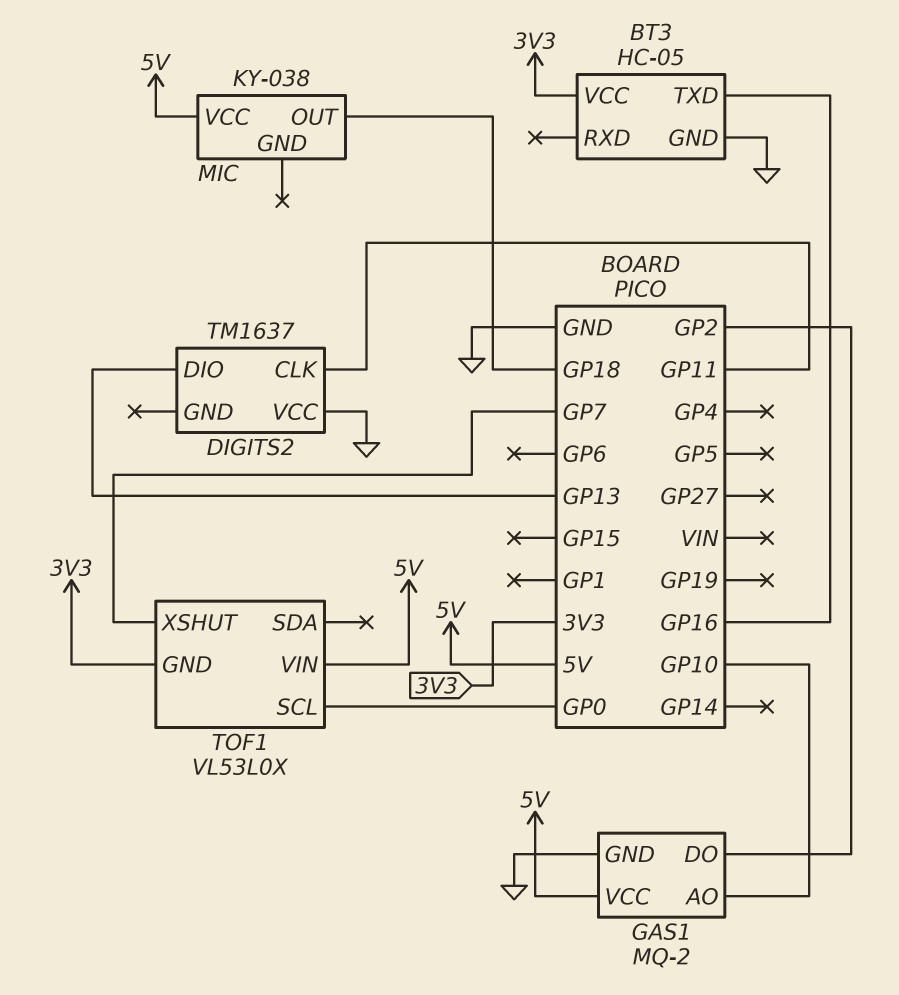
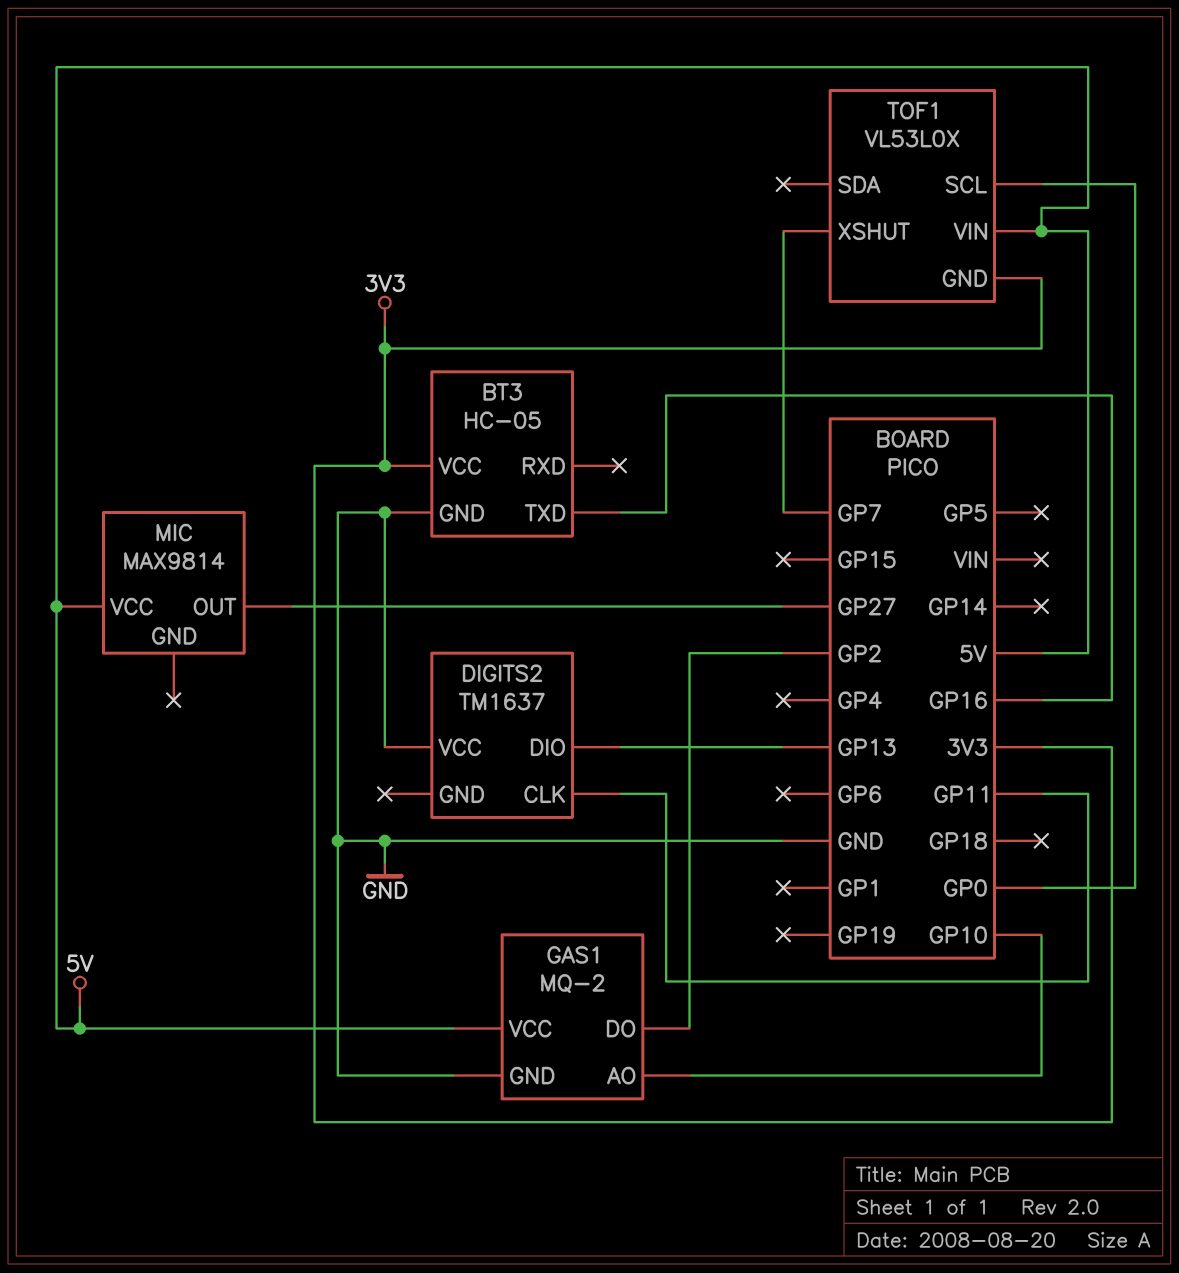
MIC: KY-038 -> MAX9814
MIC pin OUT: GP18 -> GP27

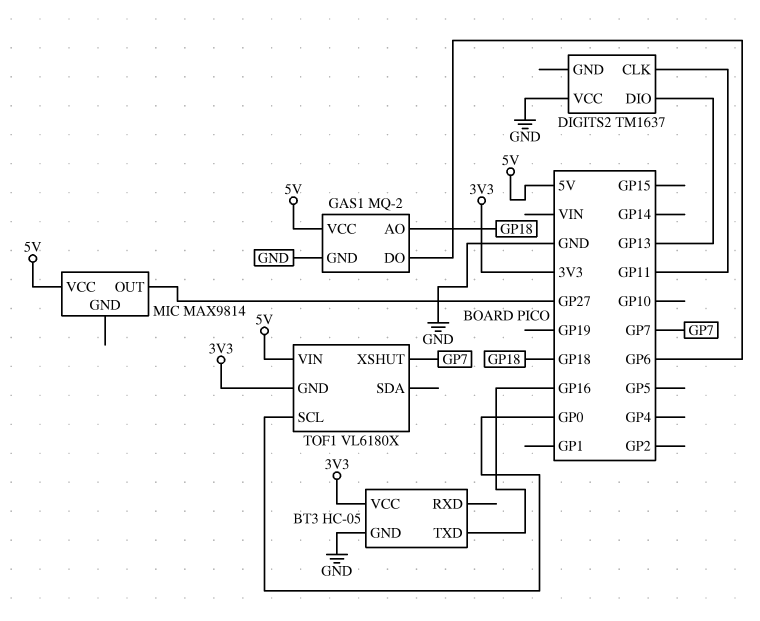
GAS1 pin AO: GP10 -> GP18
GAS1 pin DO: GP2 -> GP6
TOF1: VL53L0X -> VL6180X

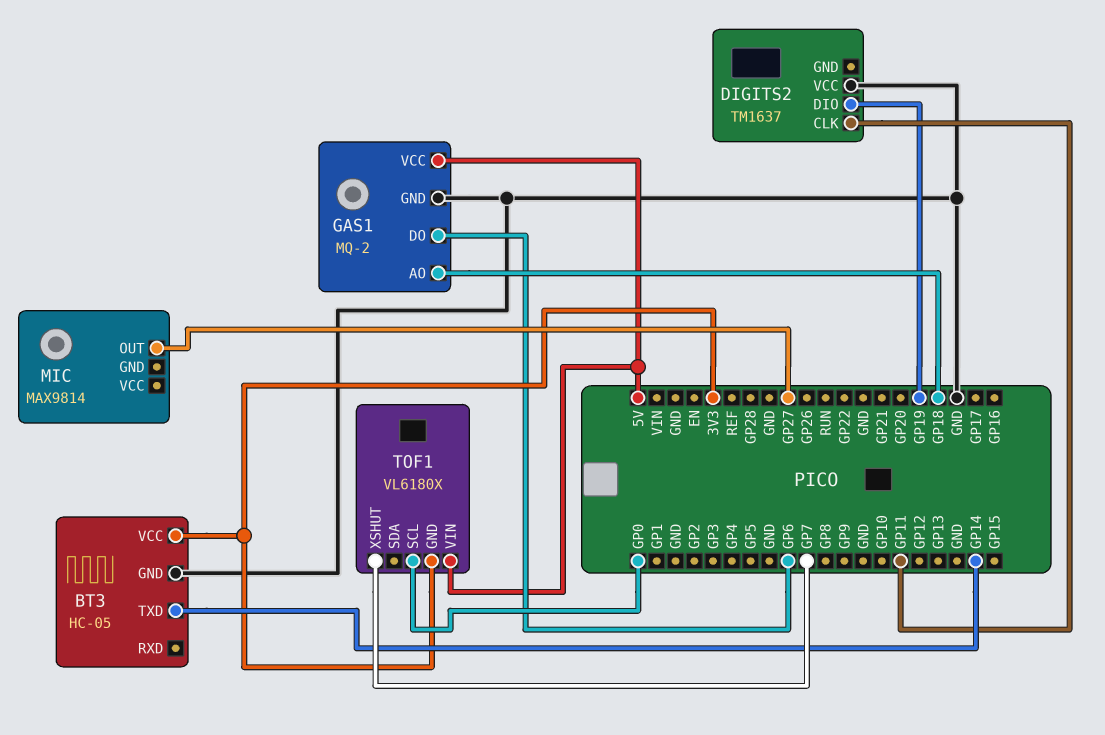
BT3 pin TXD: GP16 -> GP14
DIGITS2 pin DIO: GP13 -> GP19
MIC pin VCC: 5V -> none

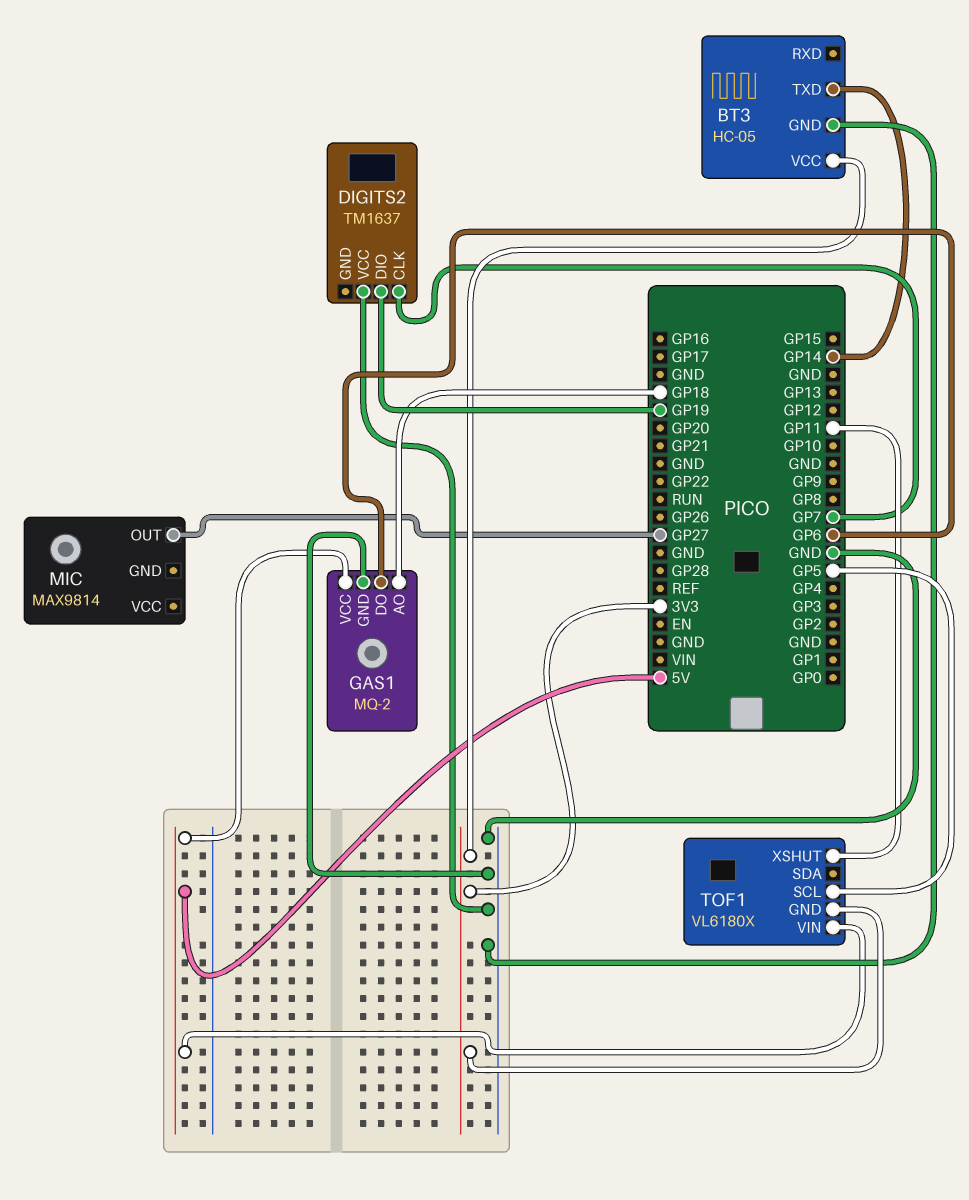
DIGITS2 pin CLK: GP11 -> GP7
TOF1 pin SCL: GP0 -> GP5
TOF1 pin XSHUT: GP7 -> GP11

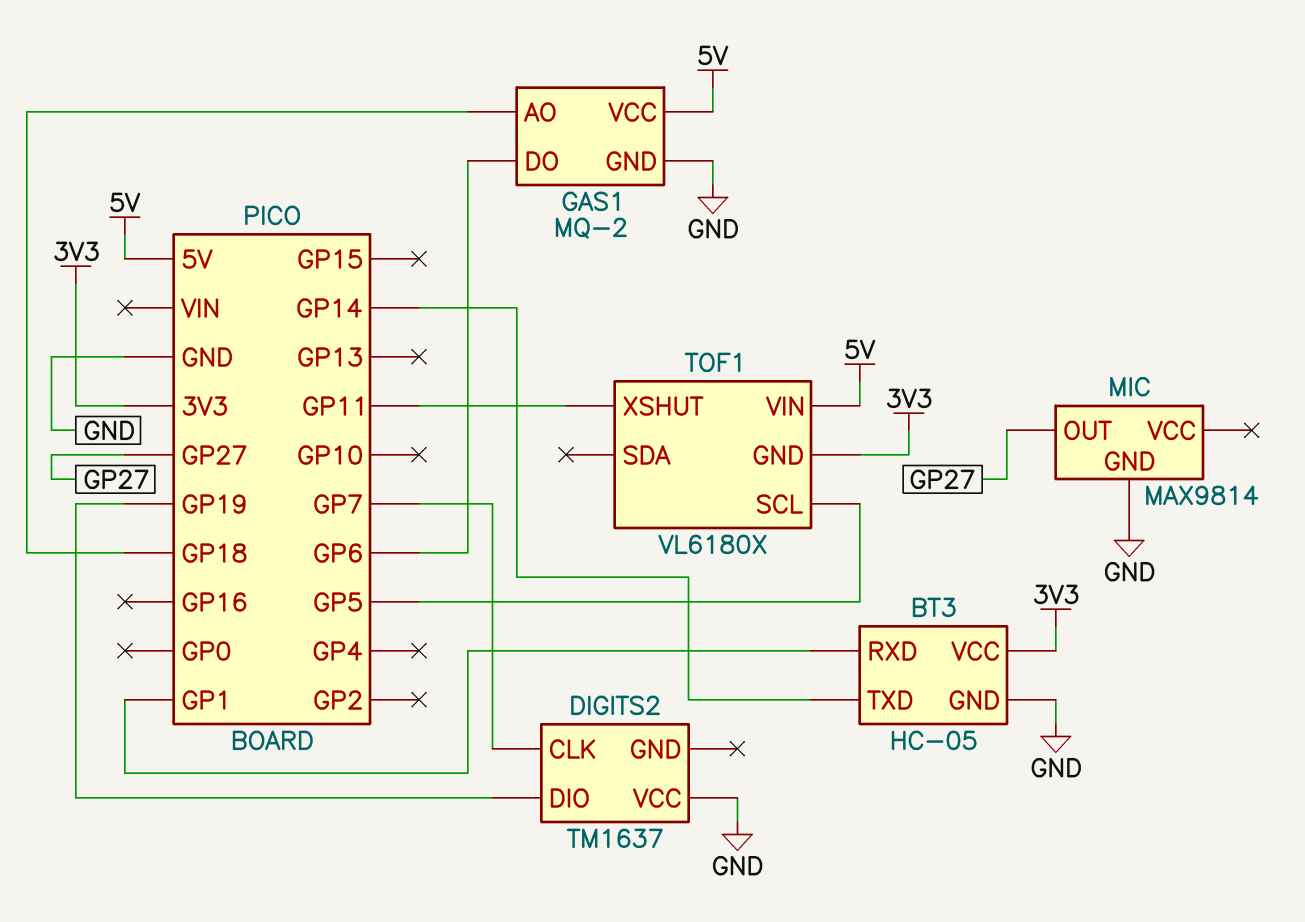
BT3 pin RXD: none -> GP1
MIC pin GND: none -> GND

